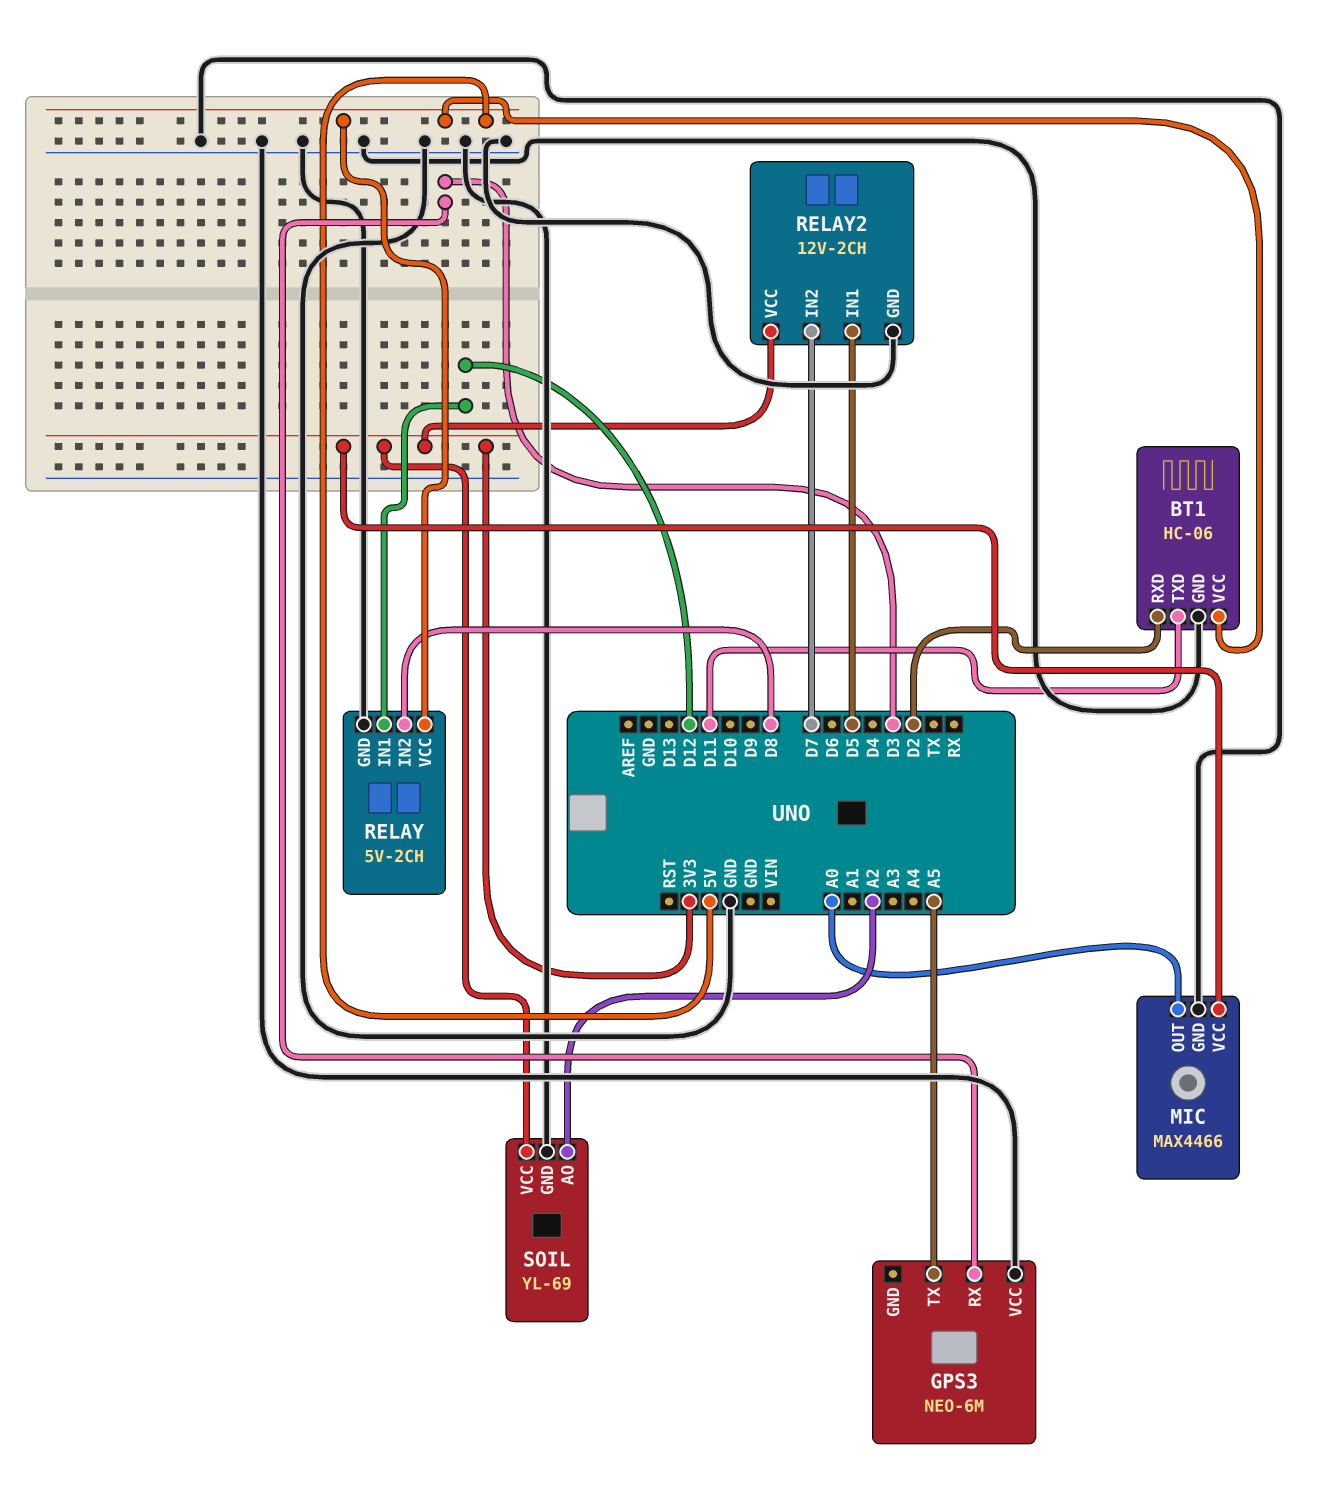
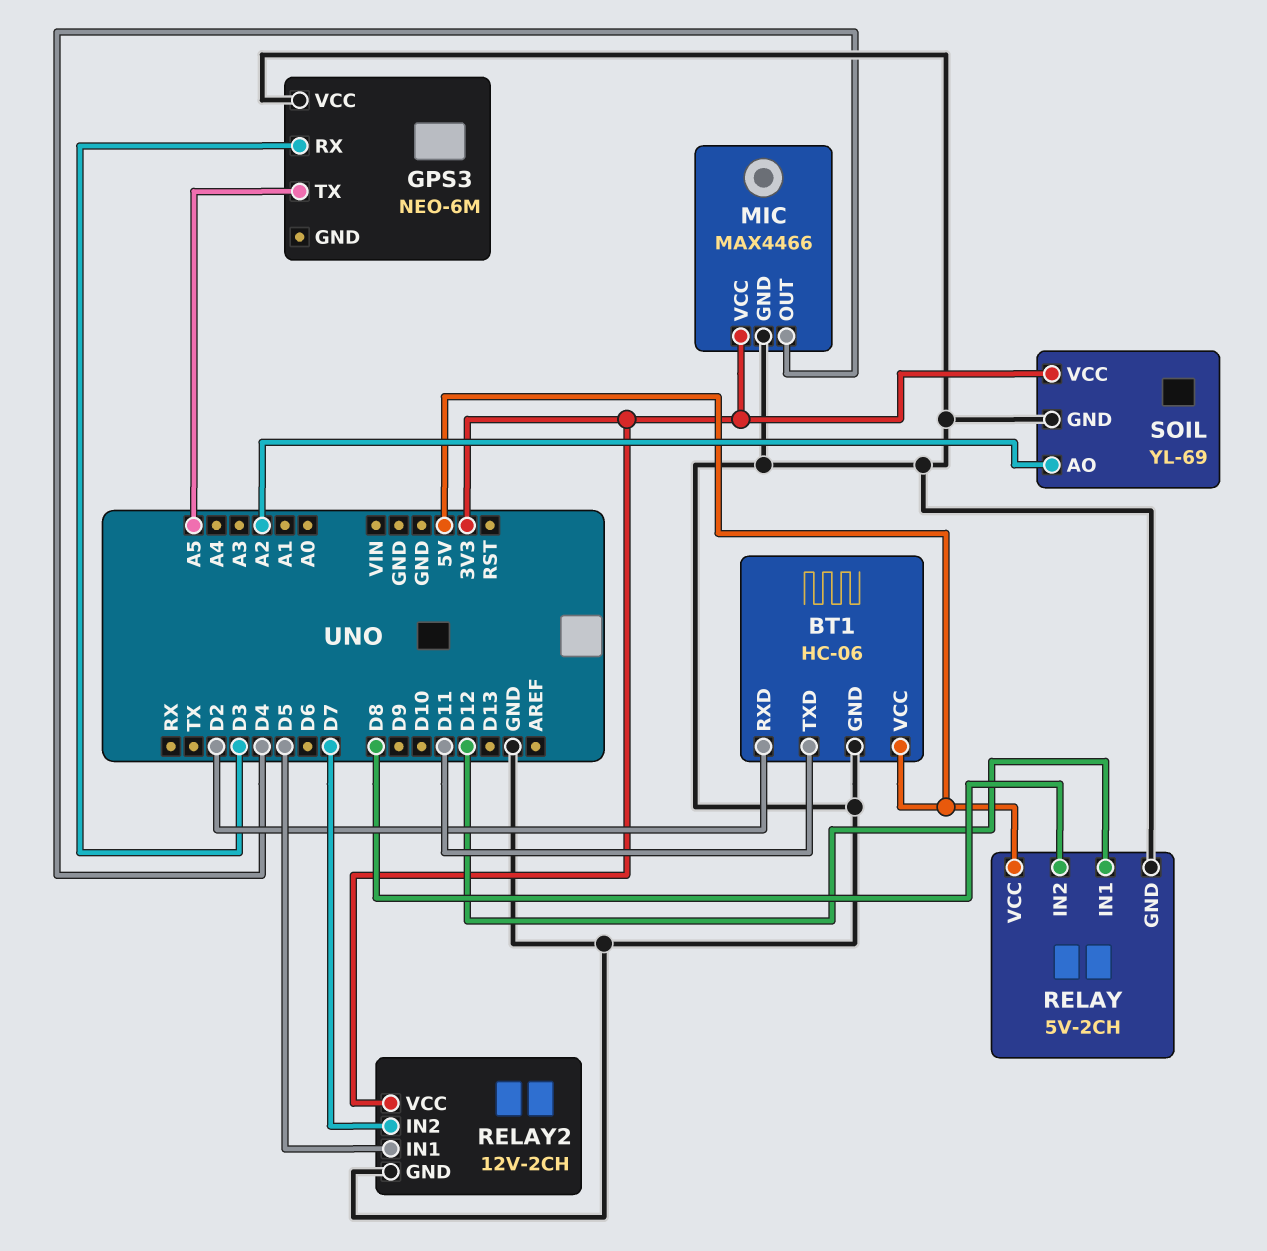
MIC pin OUT: A0 -> D4

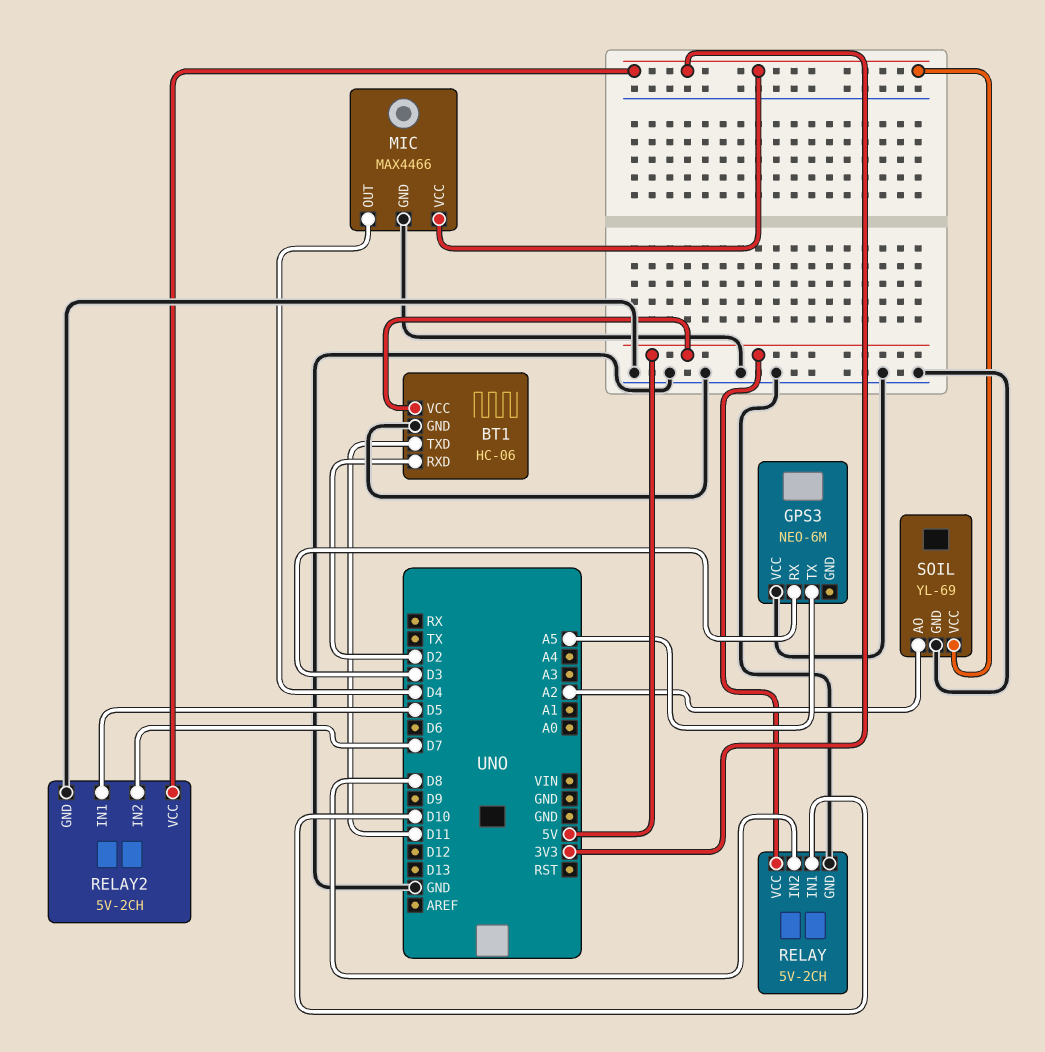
RELAY pin IN1: D12 -> D10
RELAY2: 12V-2CH -> 5V-2CH

